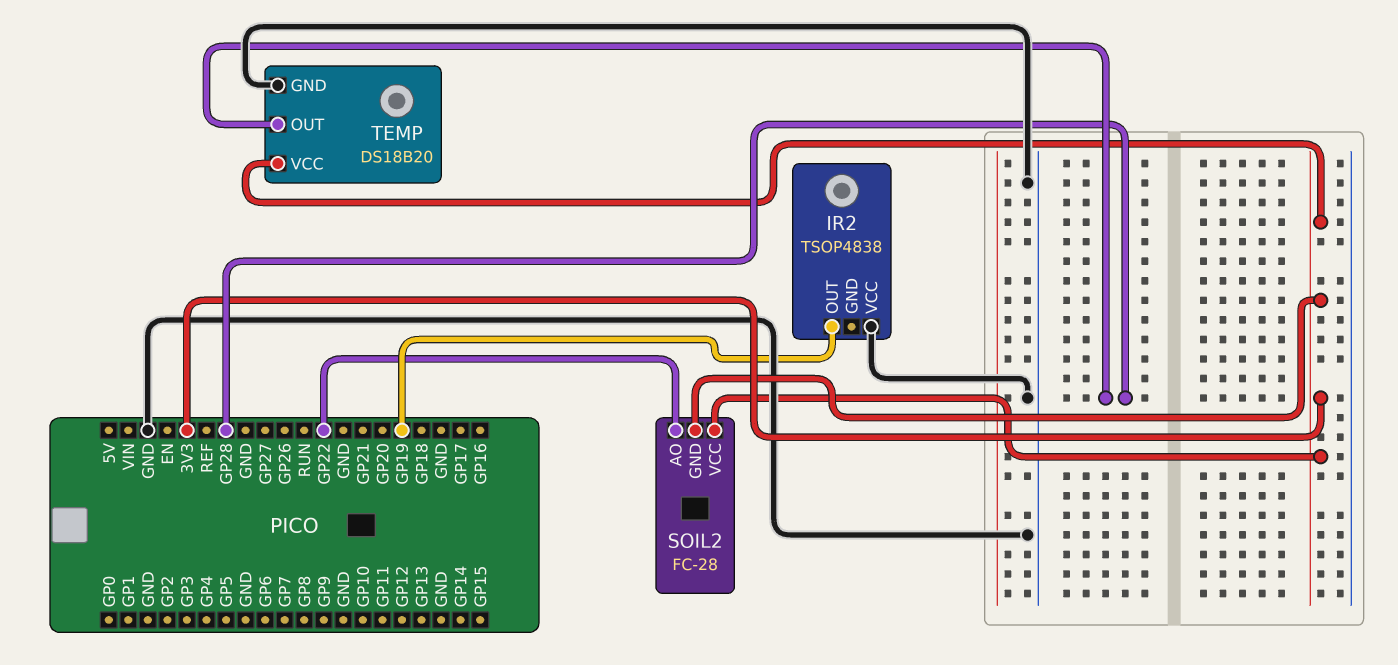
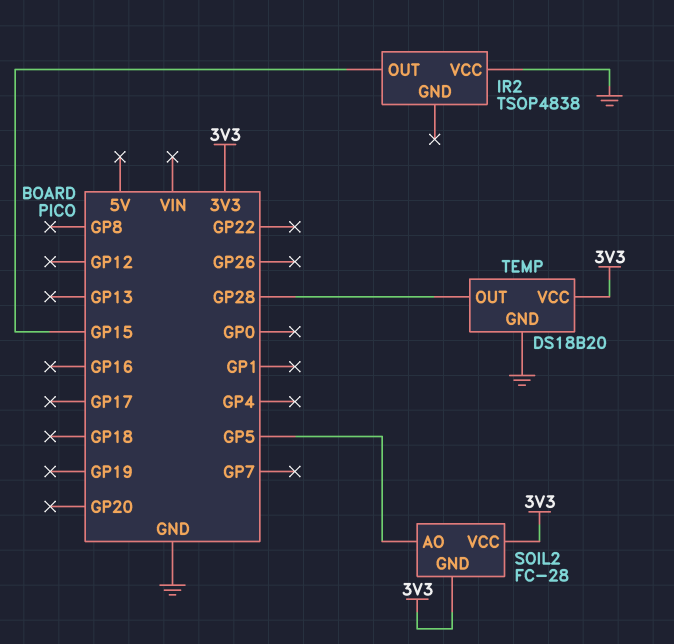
IR2 pin OUT: GP19 -> GP15
SOIL2 pin AO: GP22 -> GP5

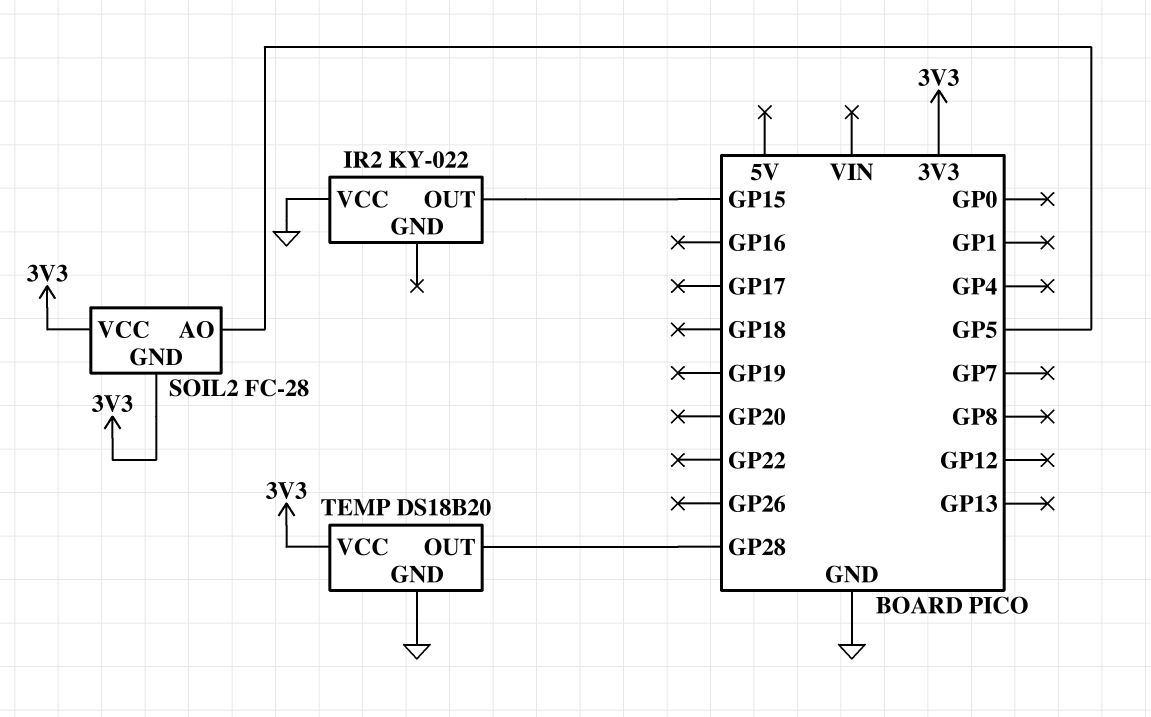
IR2: TSOP4838 -> KY-022

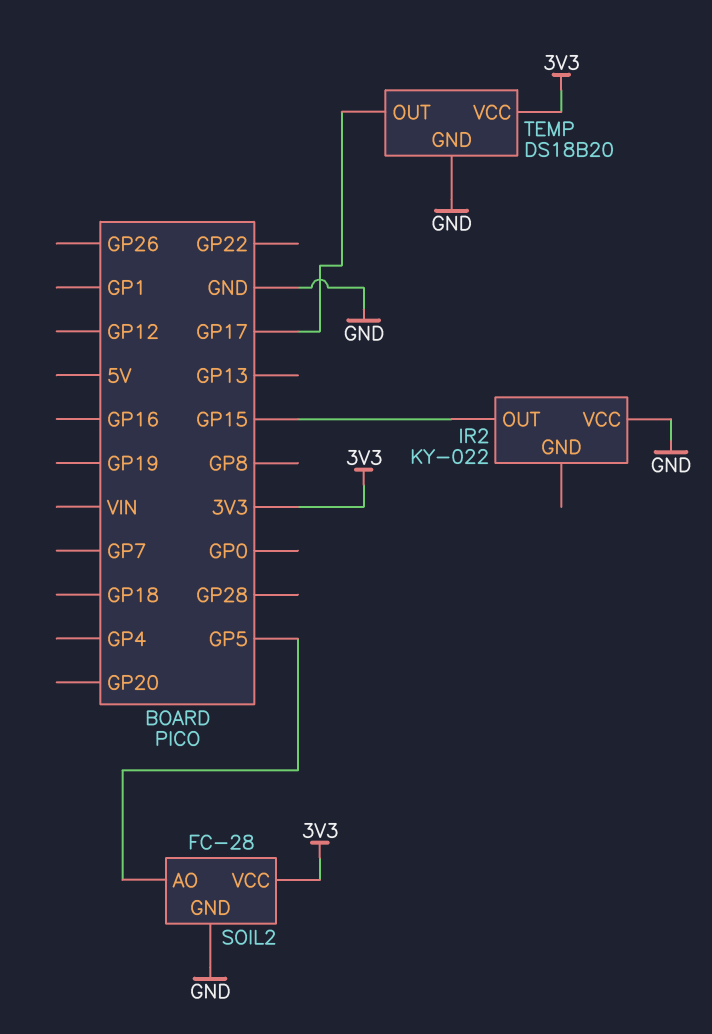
SOIL2 pin GND: 3V3 -> GND
TEMP pin OUT: GP28 -> GP17

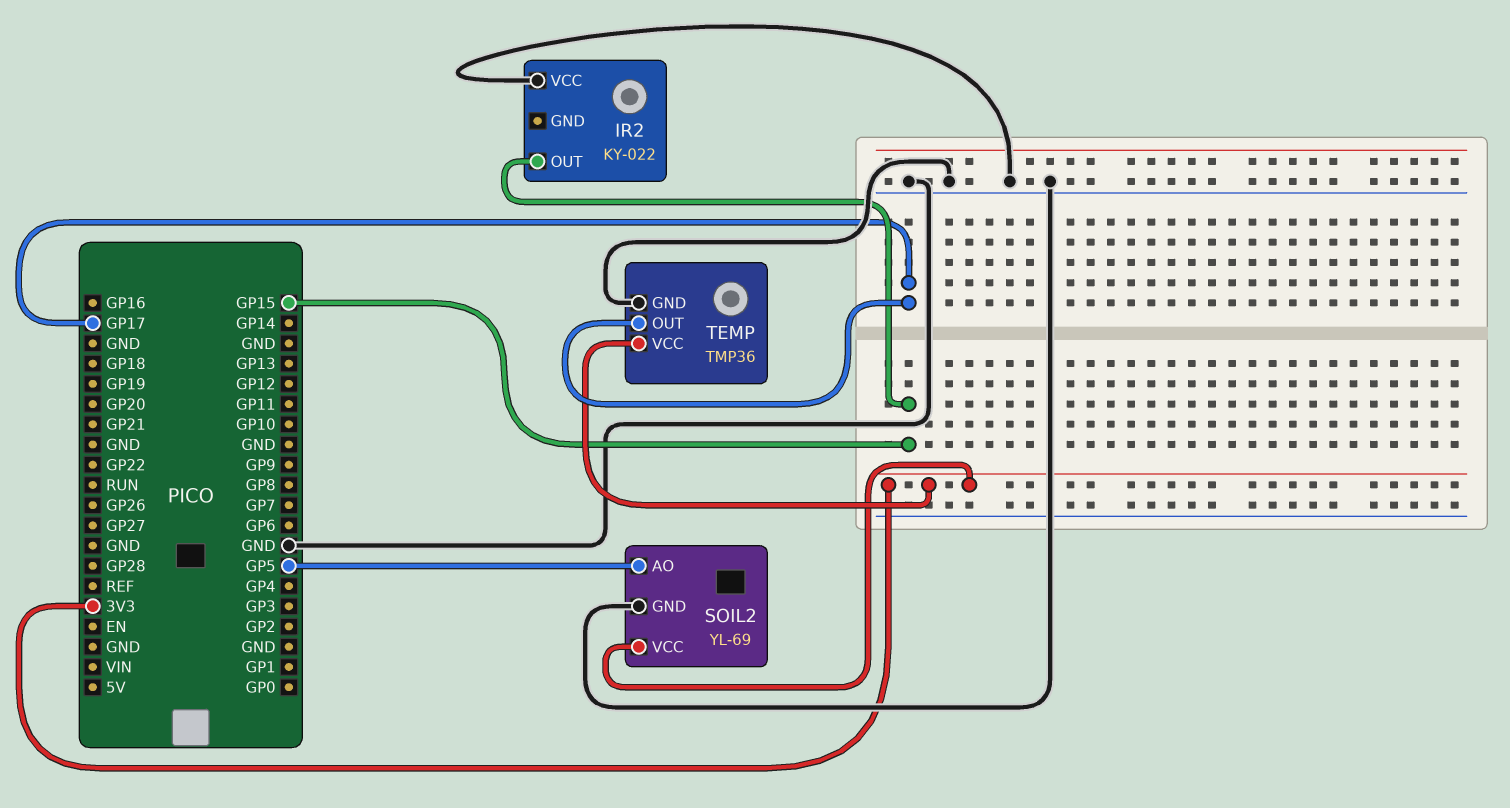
SOIL2: FC-28 -> YL-69
TEMP: DS18B20 -> TMP36

